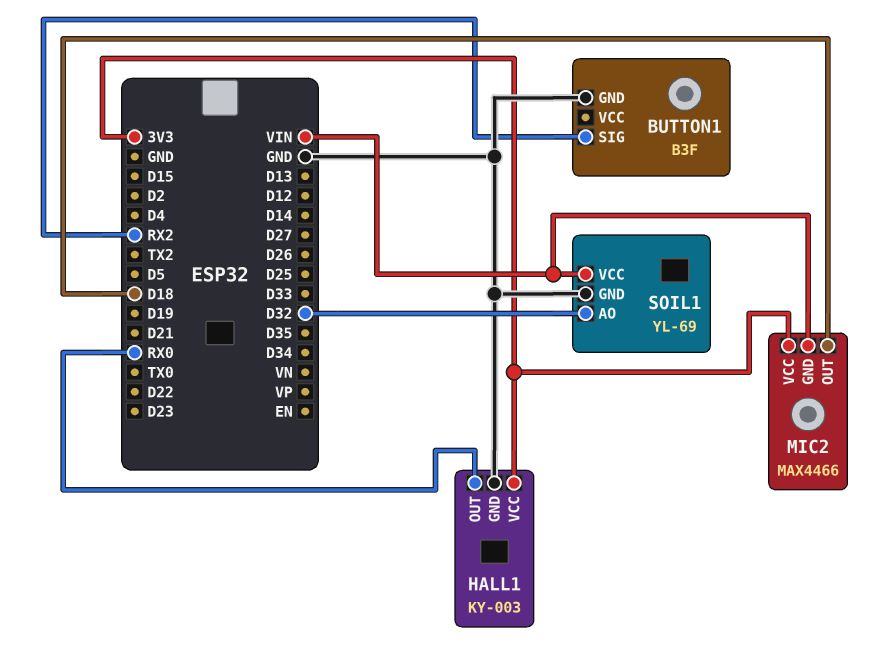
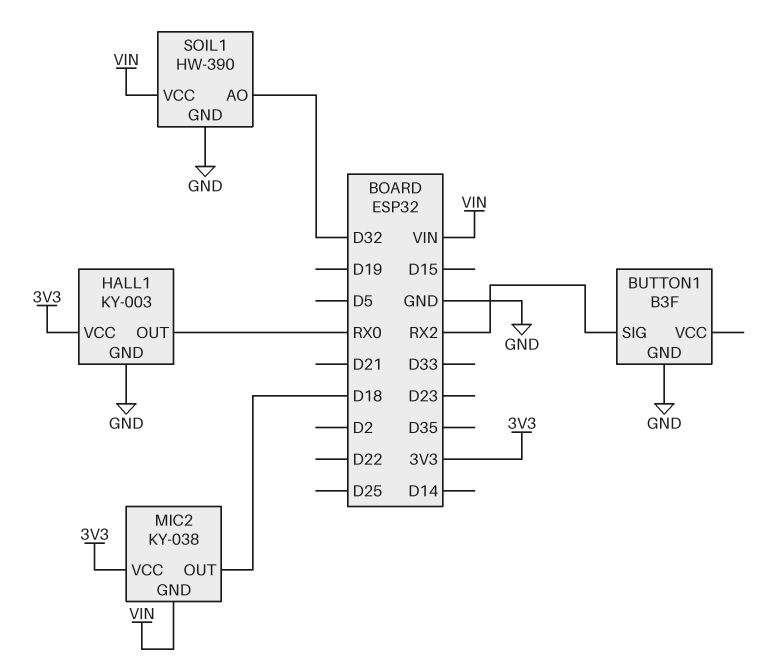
MIC2: MAX4466 -> KY-038
SOIL1: YL-69 -> HW-390

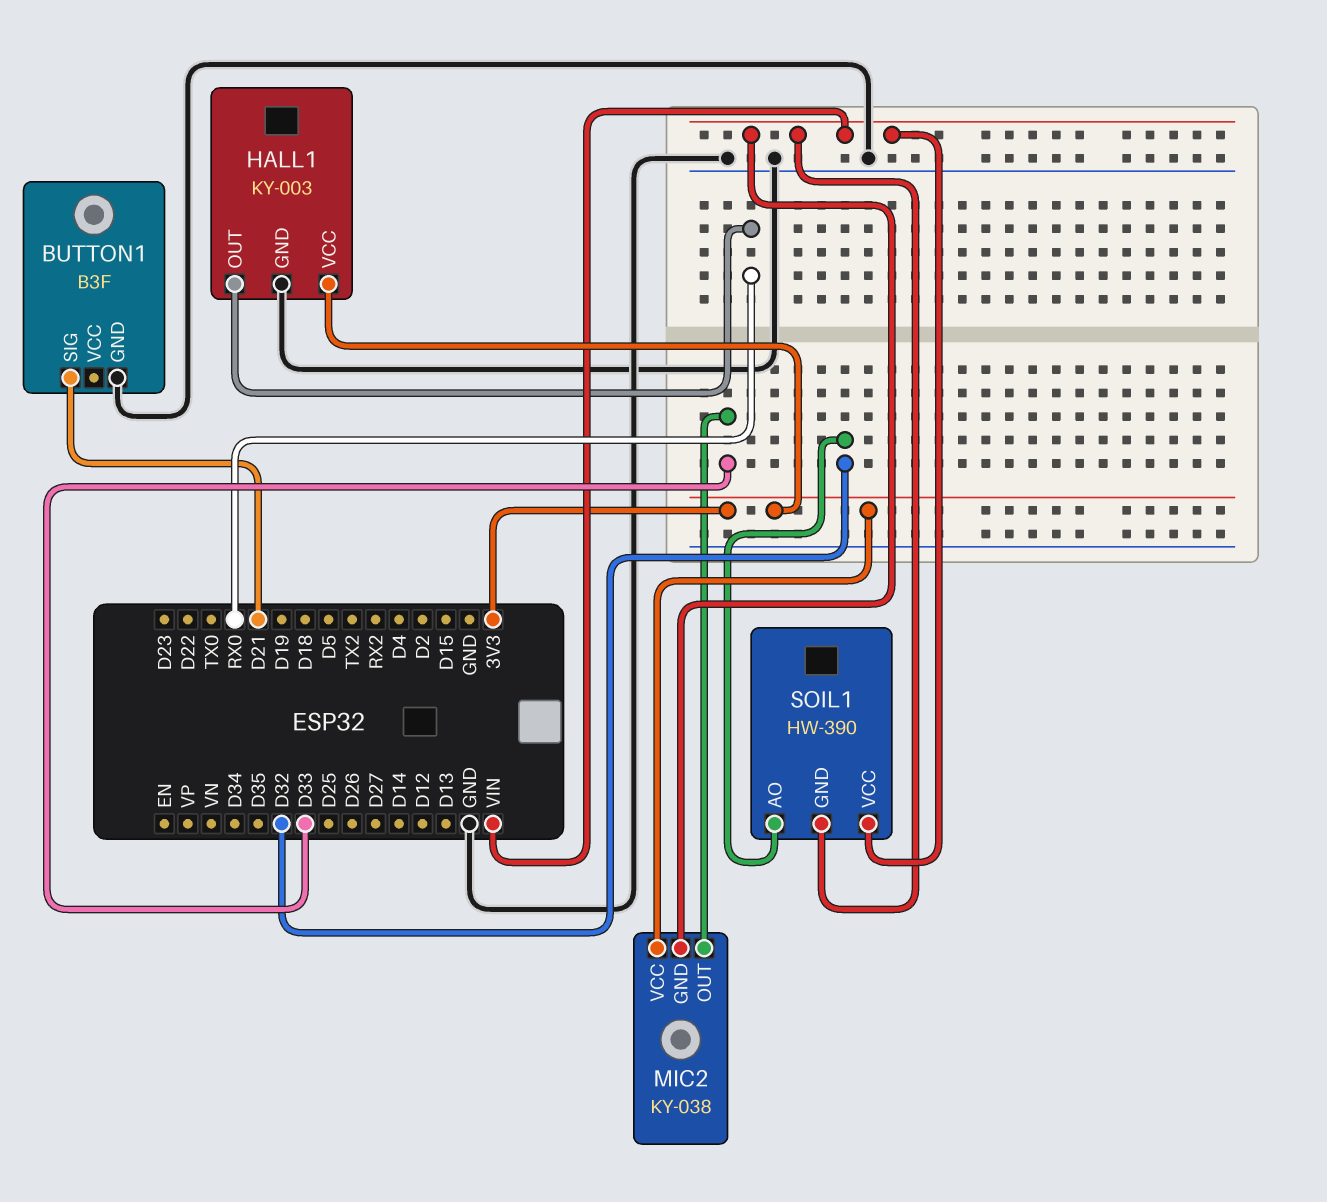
BUTTON1 pin SIG: RX2 -> D21
MIC2 pin OUT: D18 -> D33
SOIL1 pin GND: GND -> VIN

